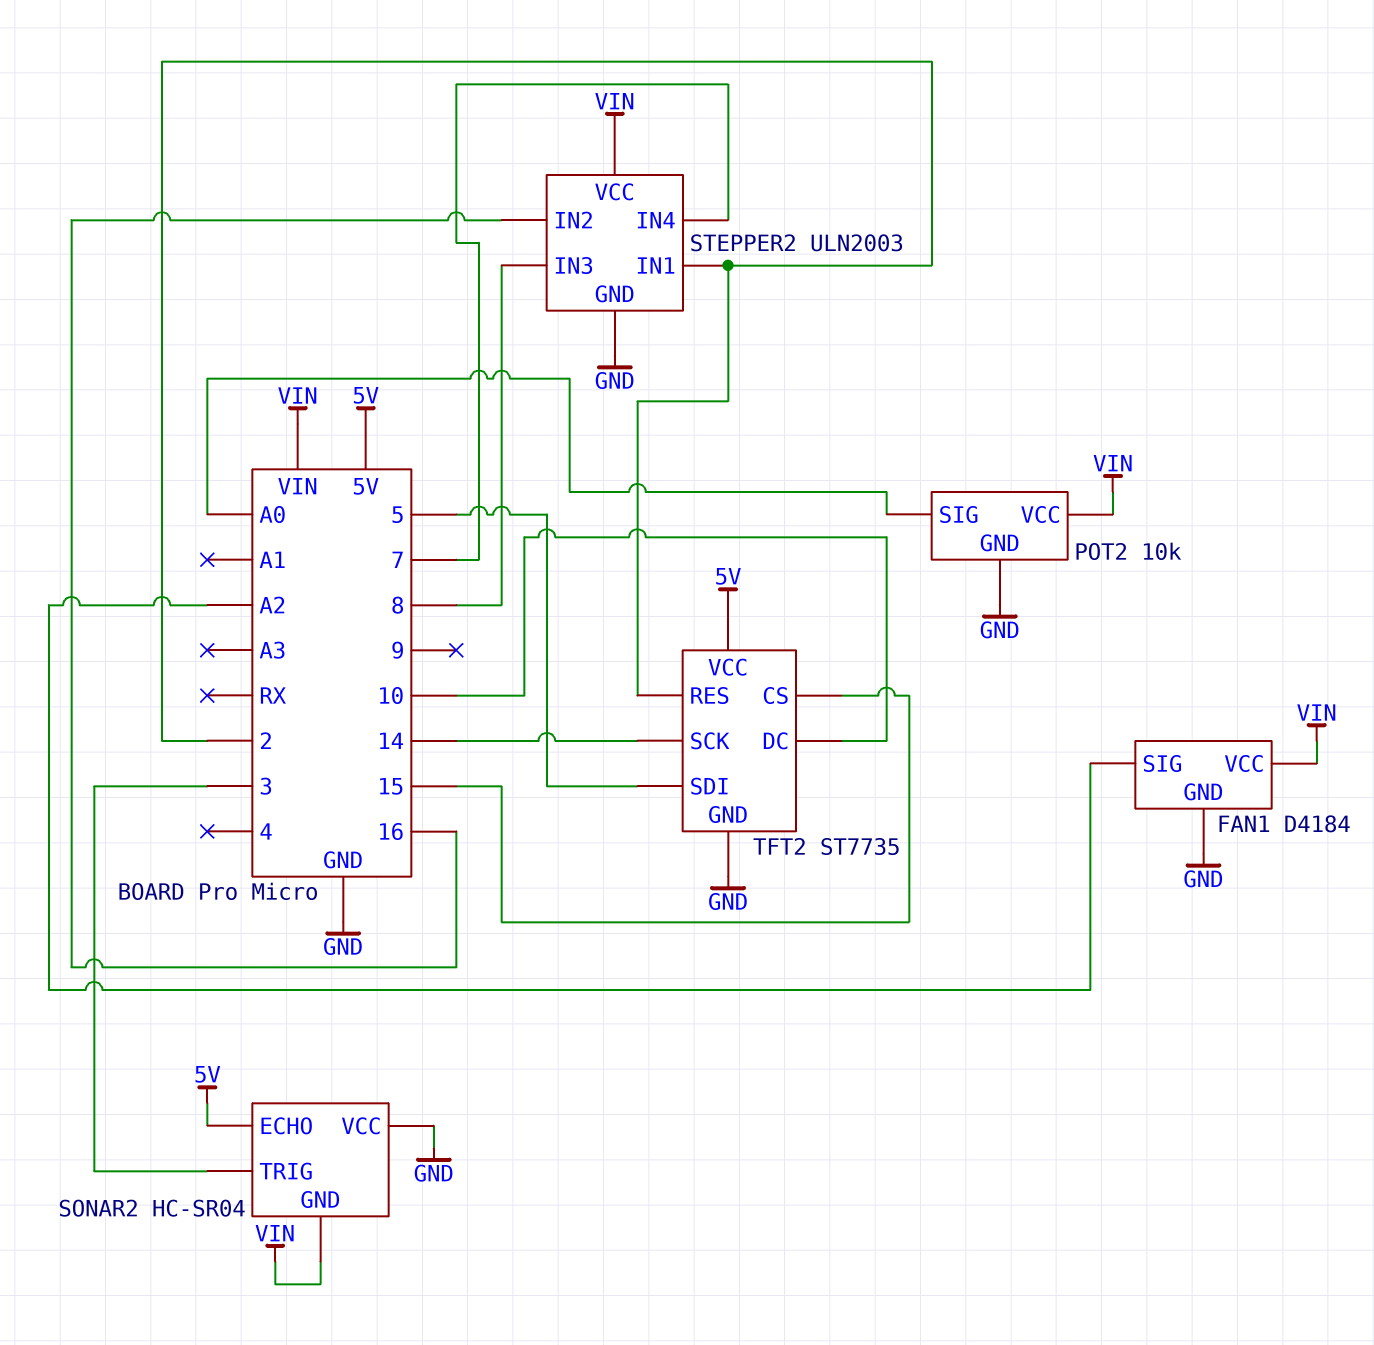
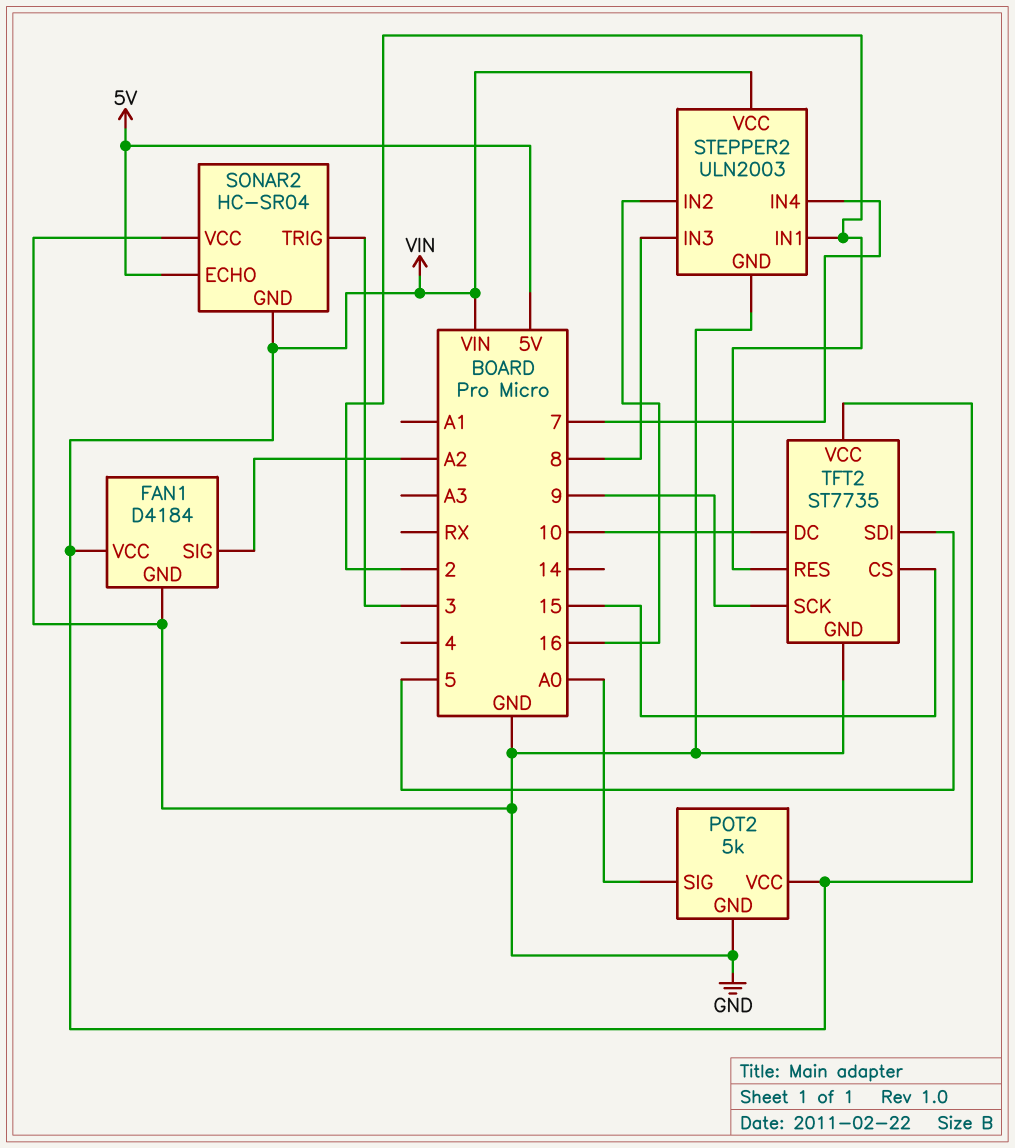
POT2: 10k -> 5k
TFT2 pin SCK: 14 -> 9
TFT2 pin VCC: 5V -> VIN

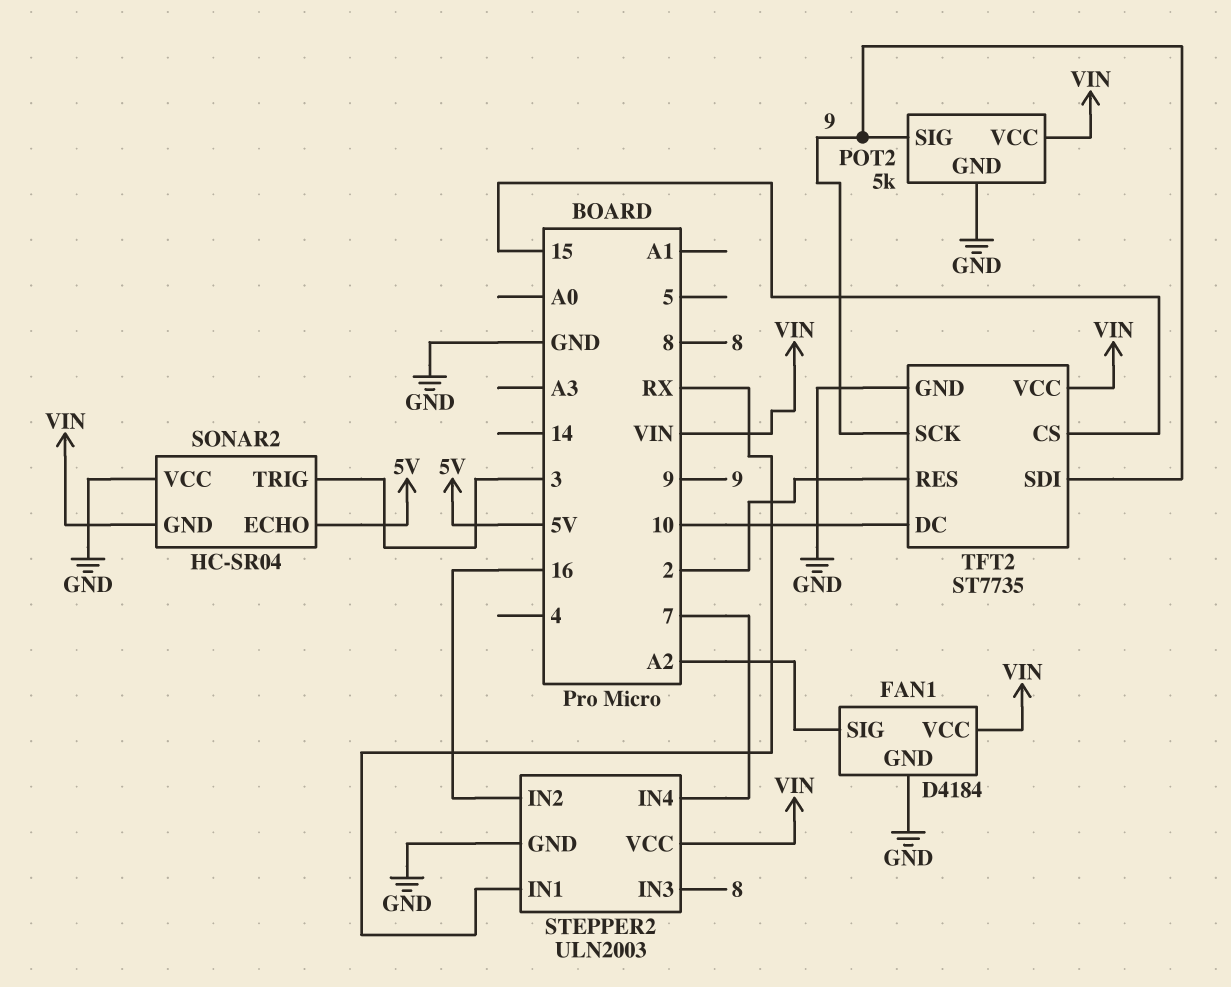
POT2 pin SIG: A0 -> 9
STEPPER2 pin IN1: 2 -> RX
TFT2 pin SDI: 5 -> 9

